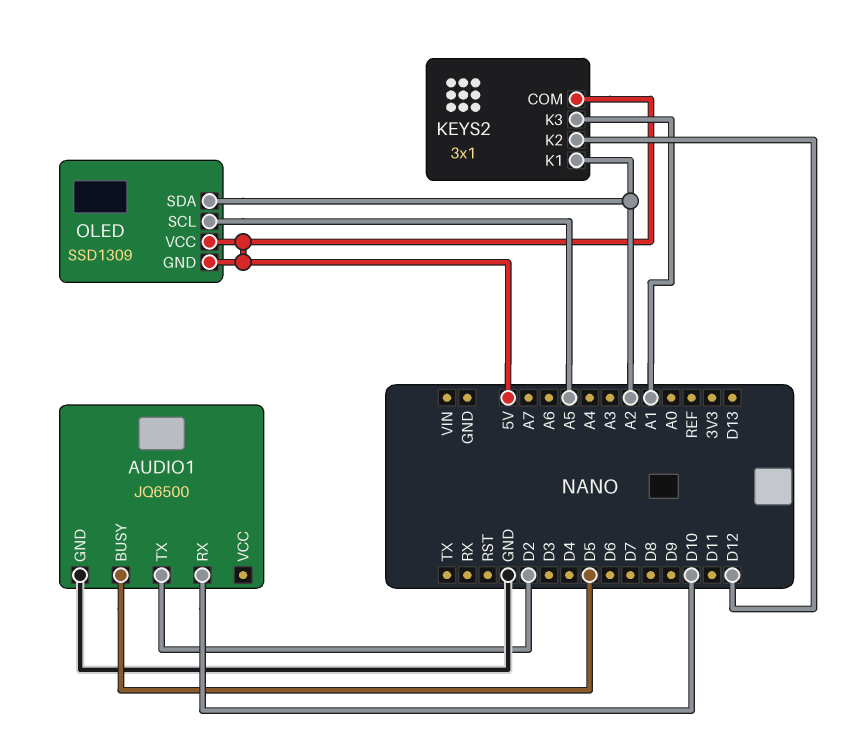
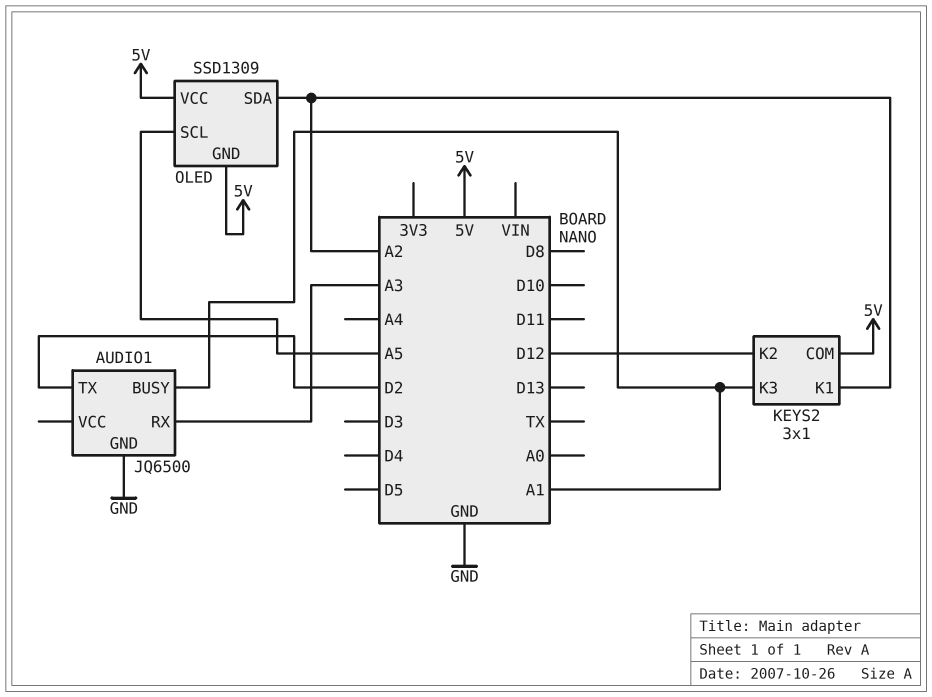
AUDIO1 pin BUSY: D5 -> A1
AUDIO1 pin RX: D10 -> A3

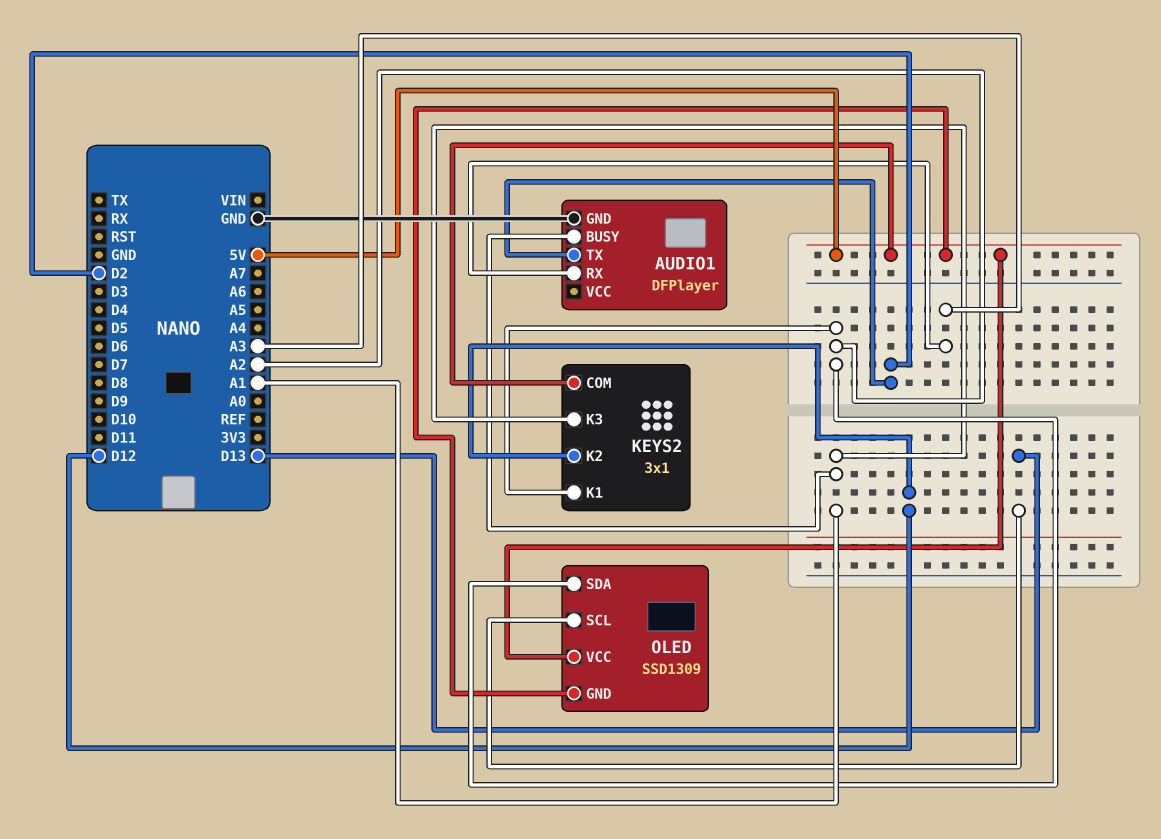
AUDIO1: JQ6500 -> DFPlayer
OLED pin SCL: A5 -> D13

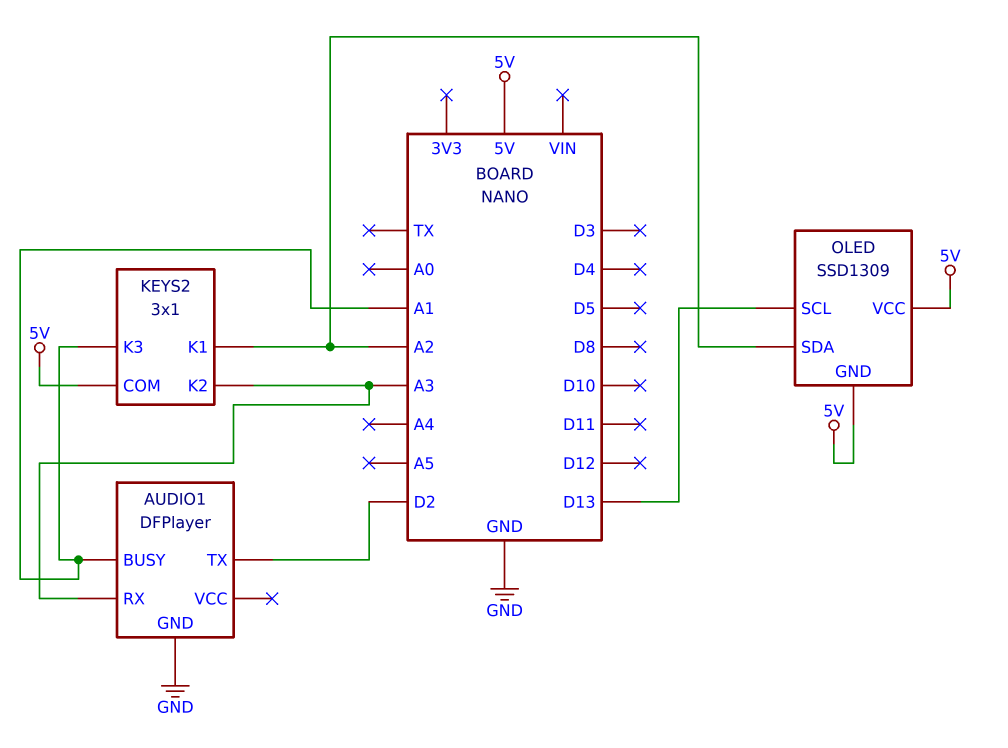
KEYS2 pin K2: D12 -> A3

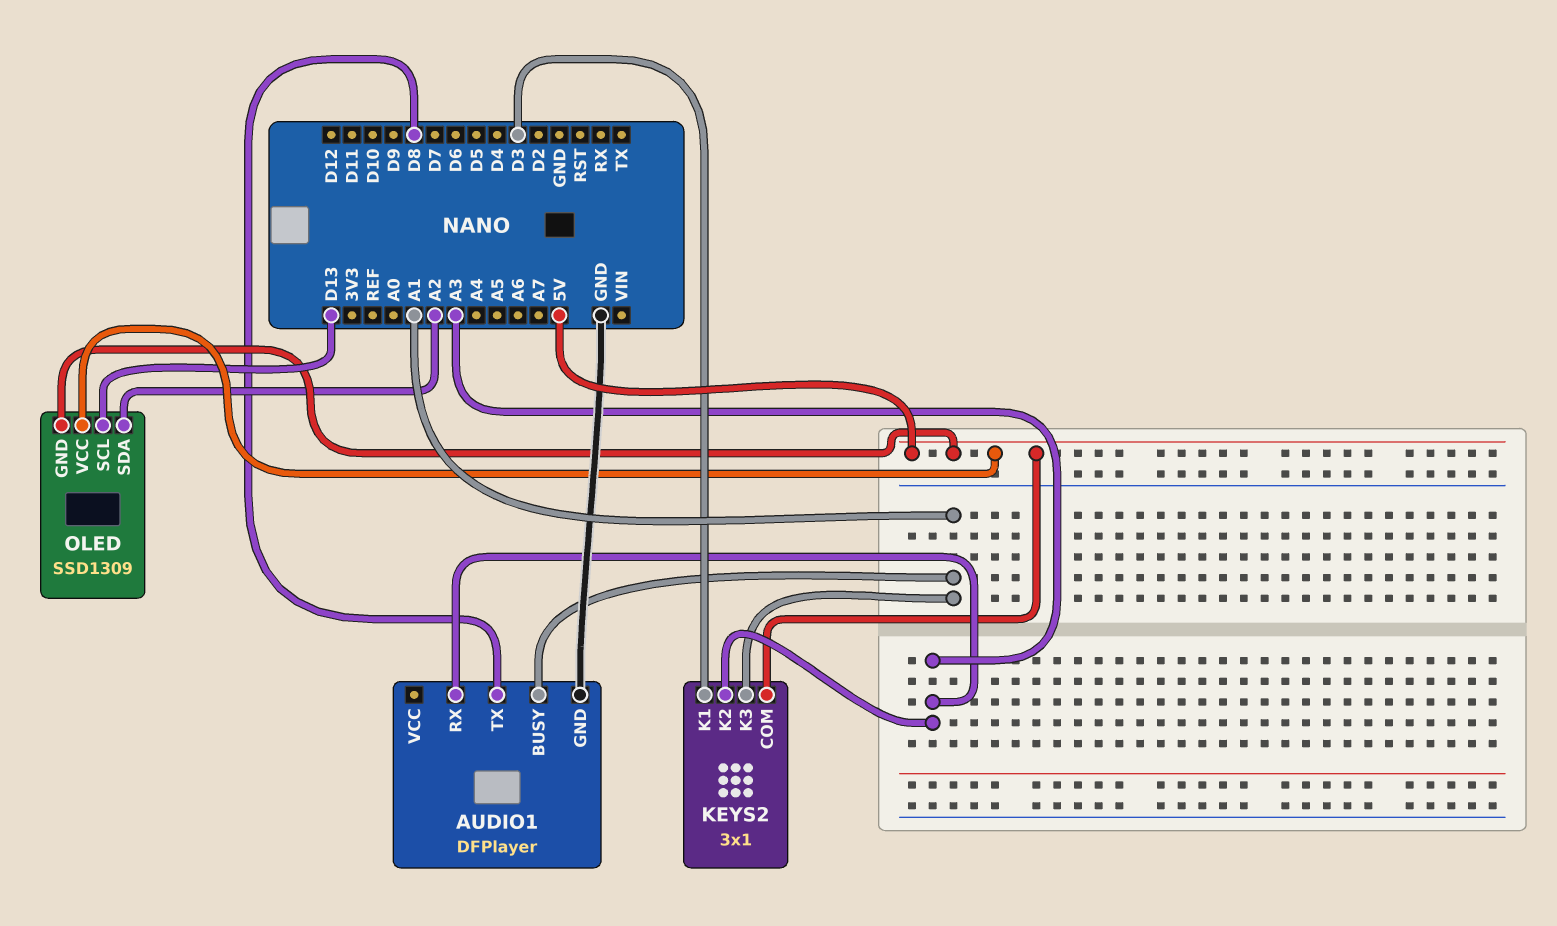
AUDIO1 pin TX: D2 -> D8
KEYS2 pin K1: A2 -> D3

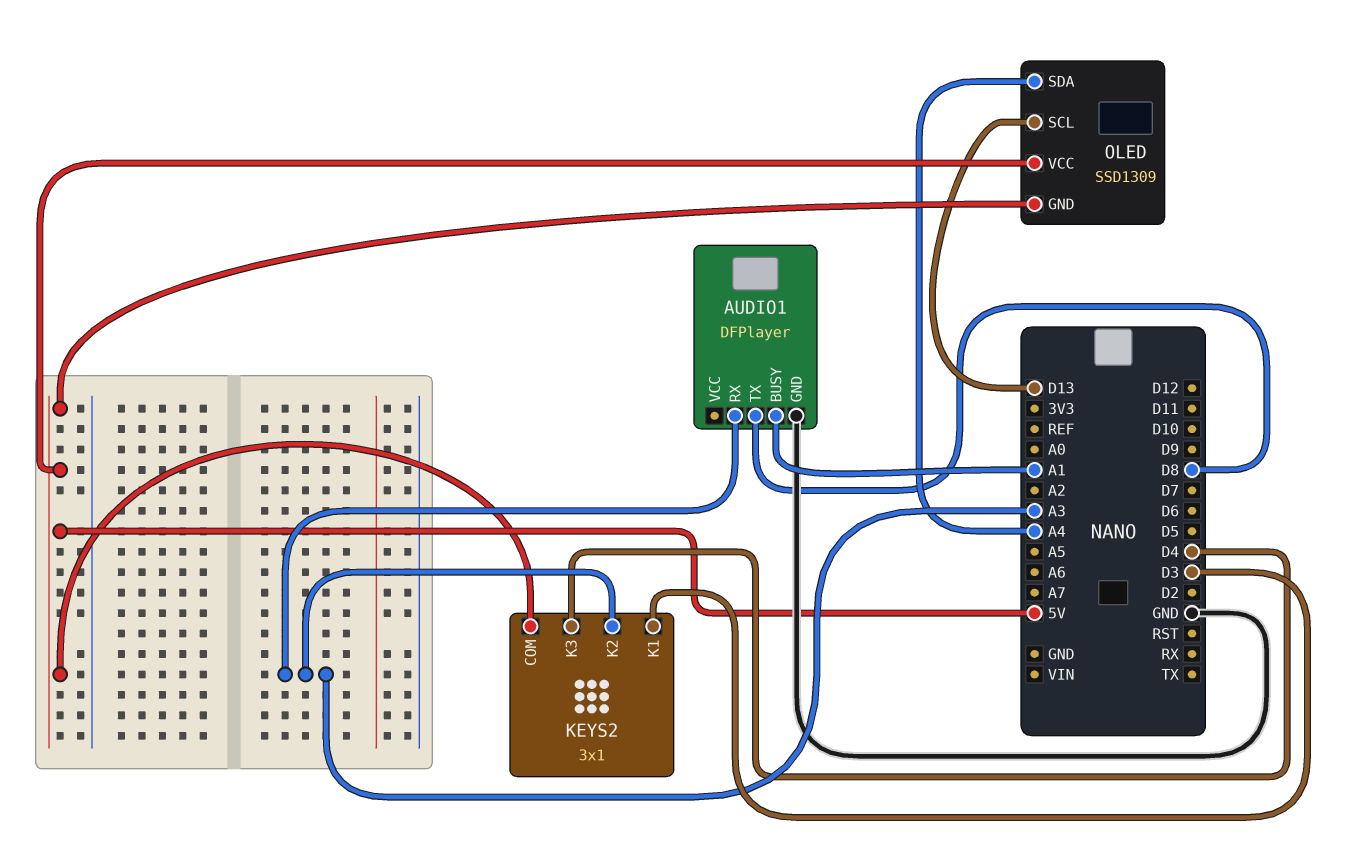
KEYS2 pin K3: A1 -> D4
OLED pin SDA: A2 -> A4

